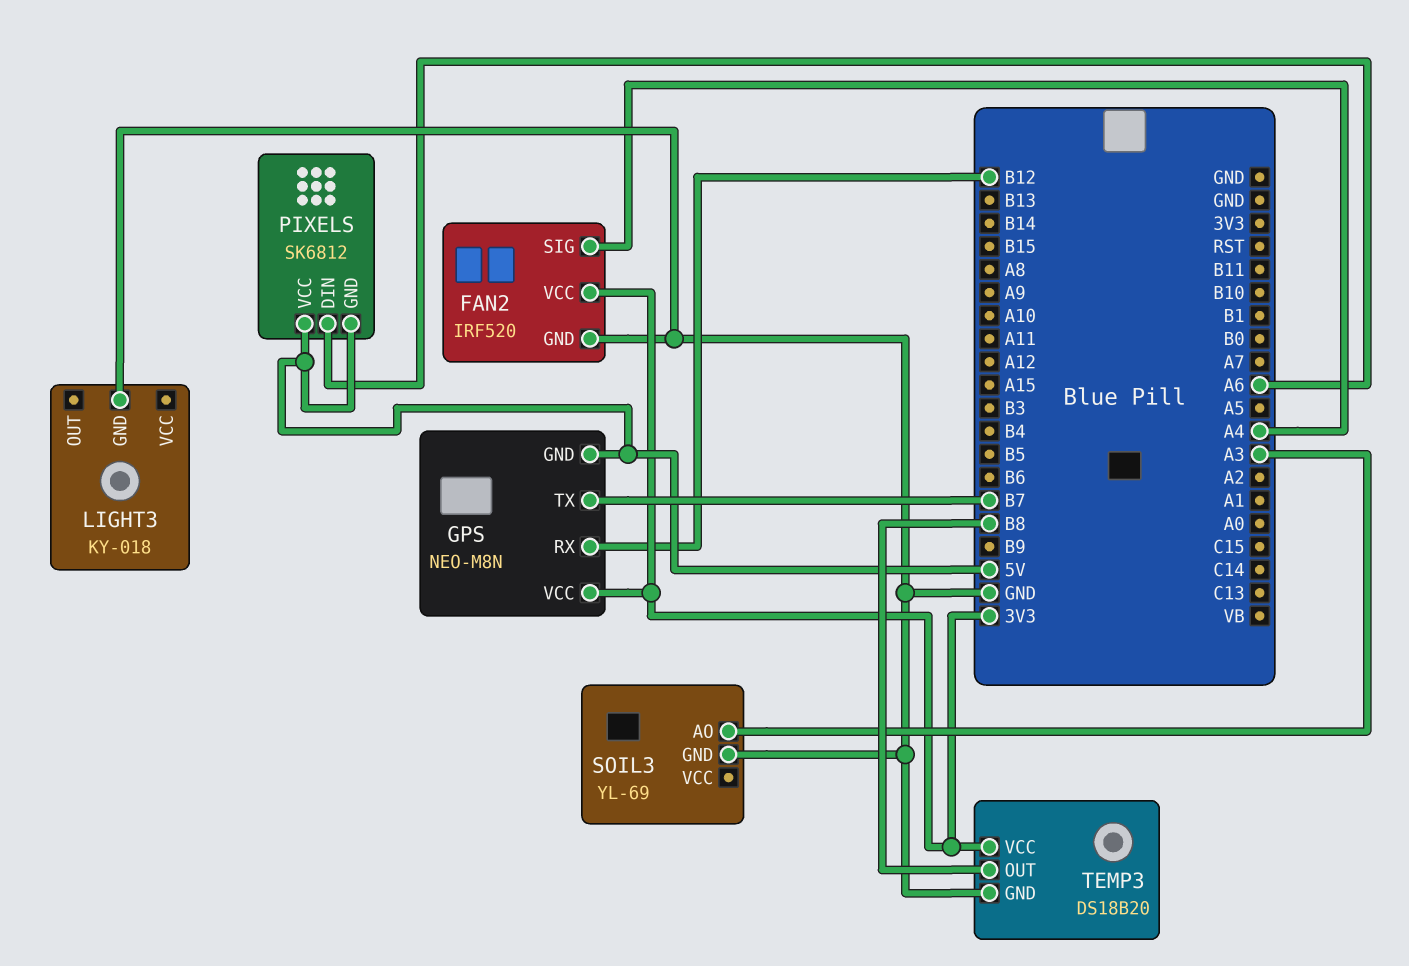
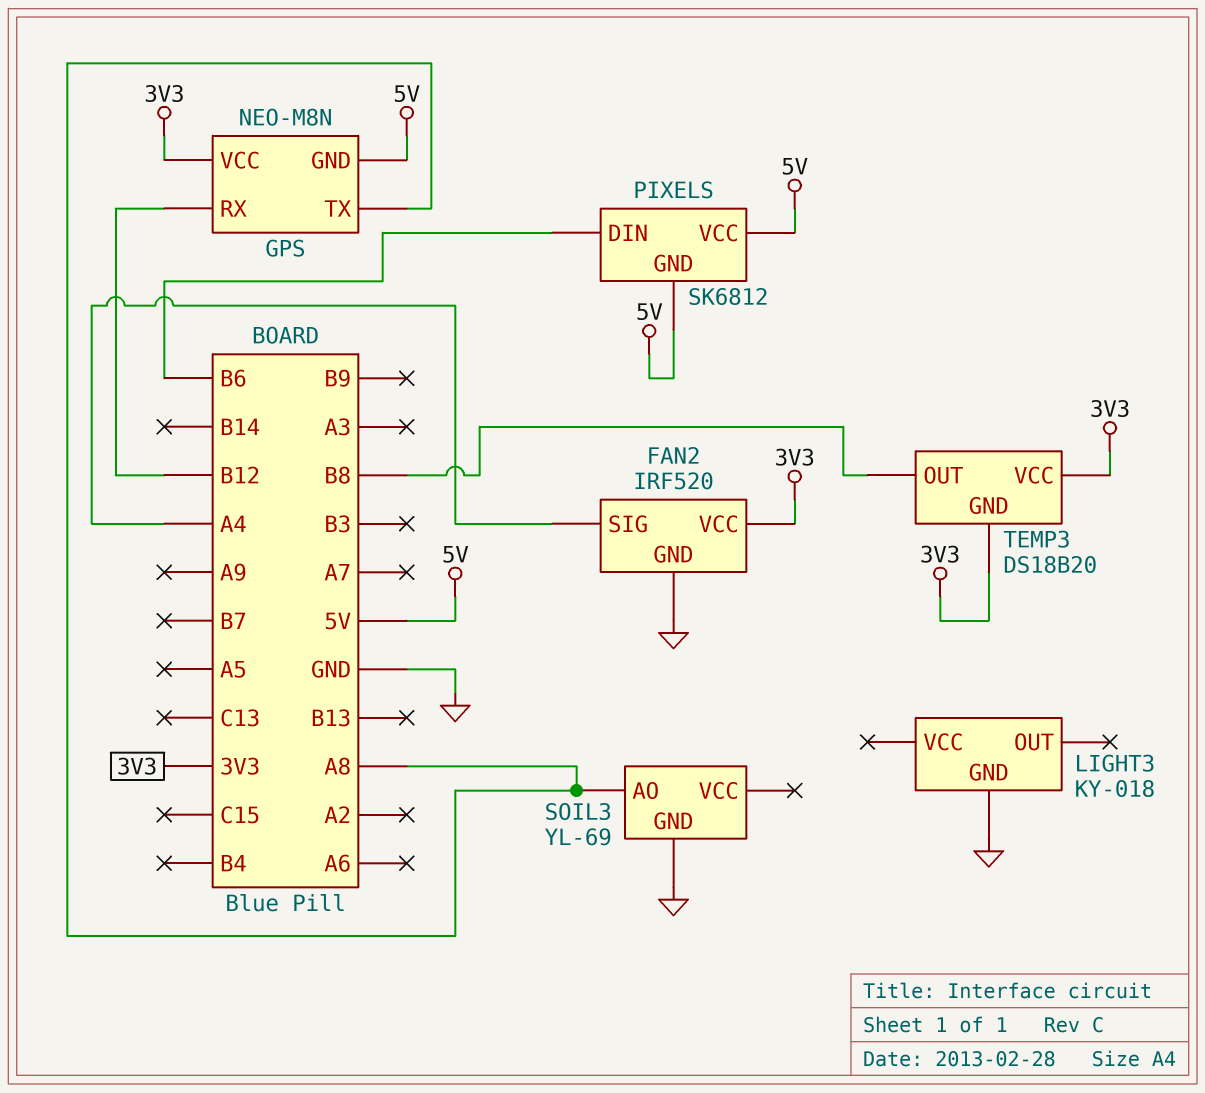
GPS pin TX: B7 -> A8
PIXELS pin DIN: A6 -> B6
SOIL3 pin AO: A3 -> A8
TEMP3 pin GND: GND -> 3V3

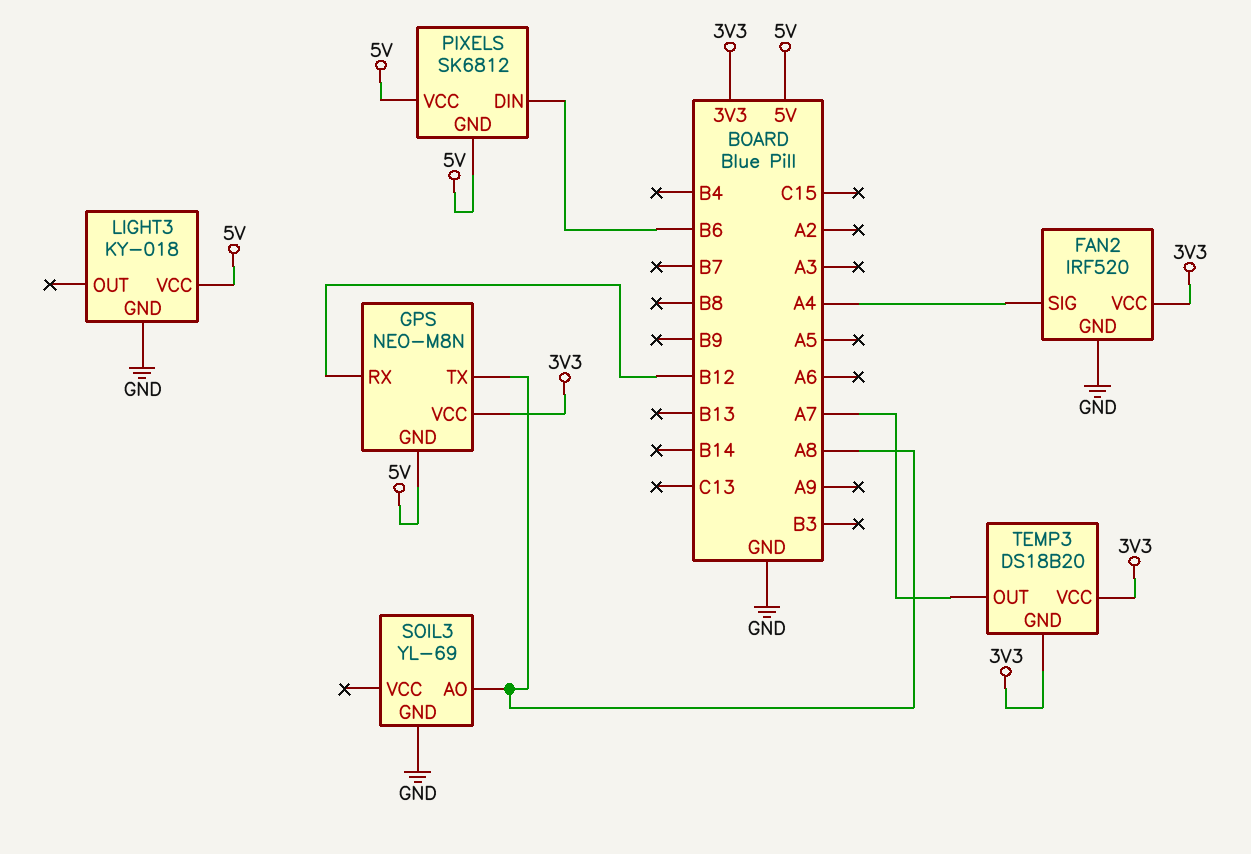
LIGHT3 pin VCC: none -> 5V
TEMP3 pin OUT: B8 -> A7

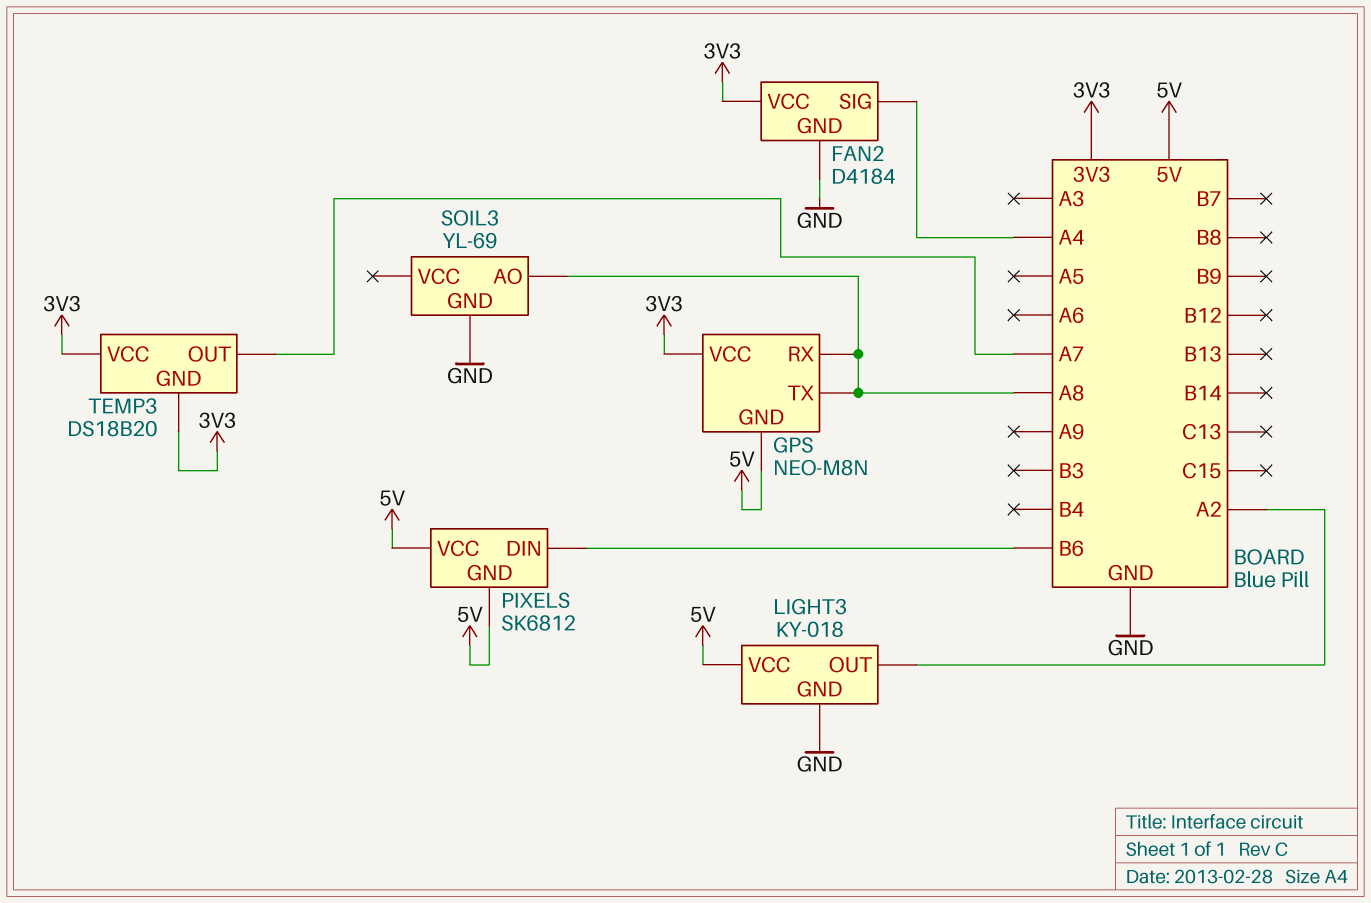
FAN2: IRF520 -> D4184
GPS pin RX: B12 -> A8
LIGHT3 pin OUT: none -> A2

